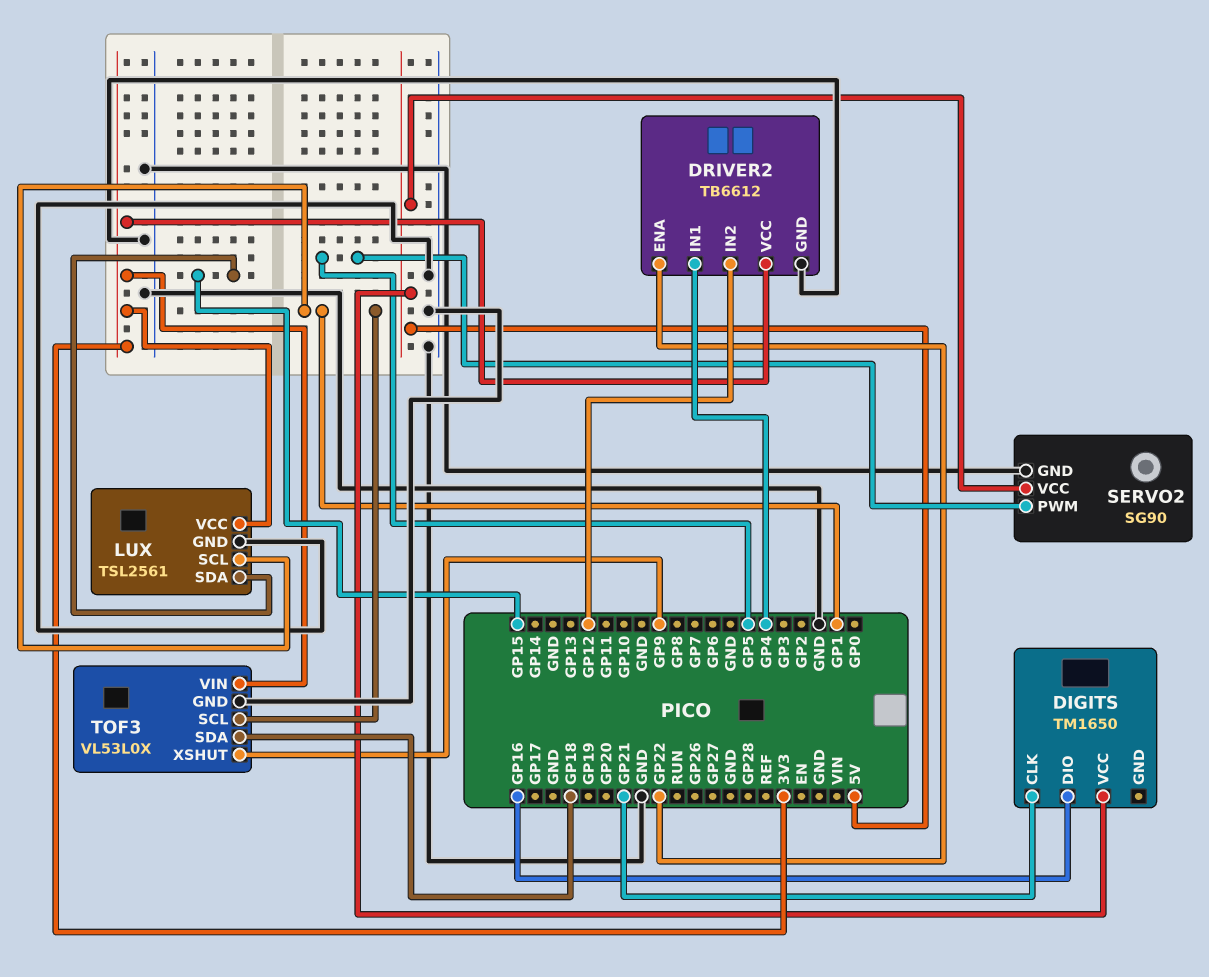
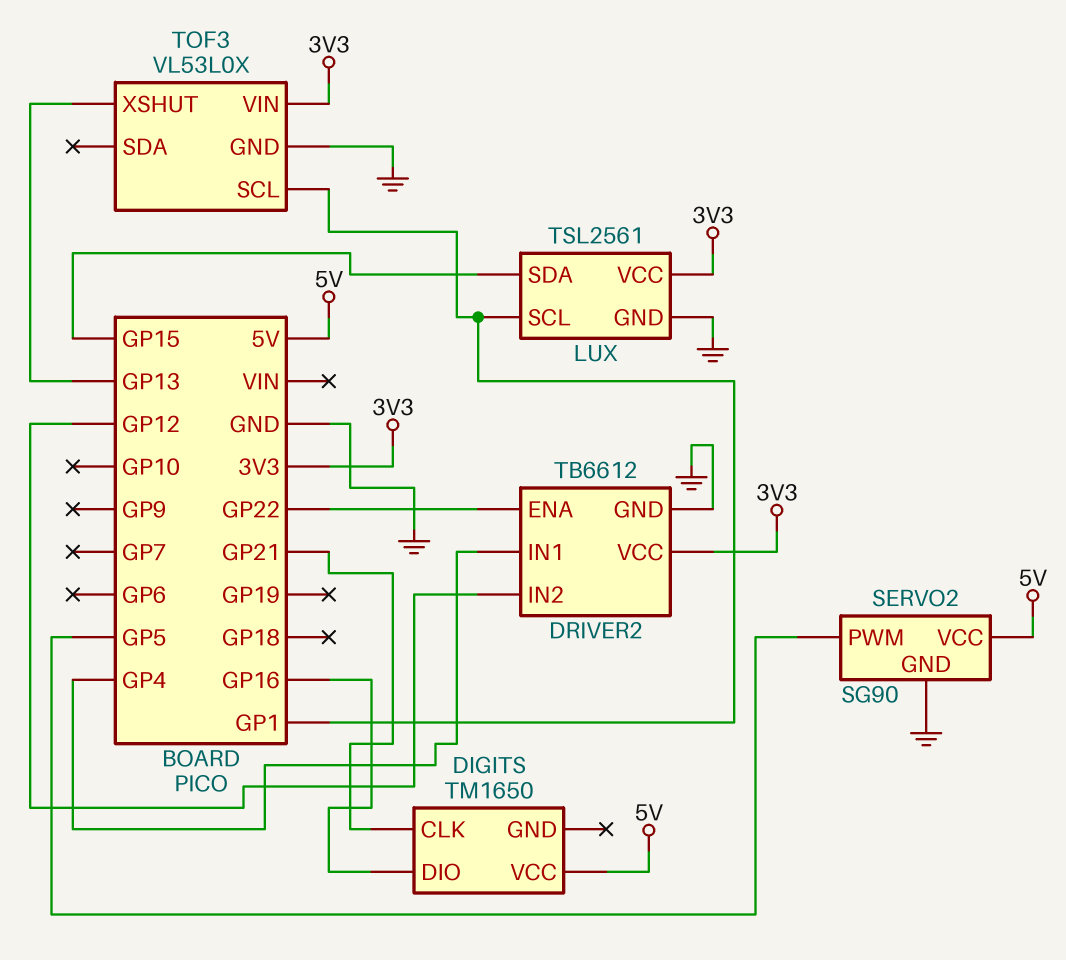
TOF3 pin SDA: GP18 -> none
TOF3 pin XSHUT: GP9 -> GP13

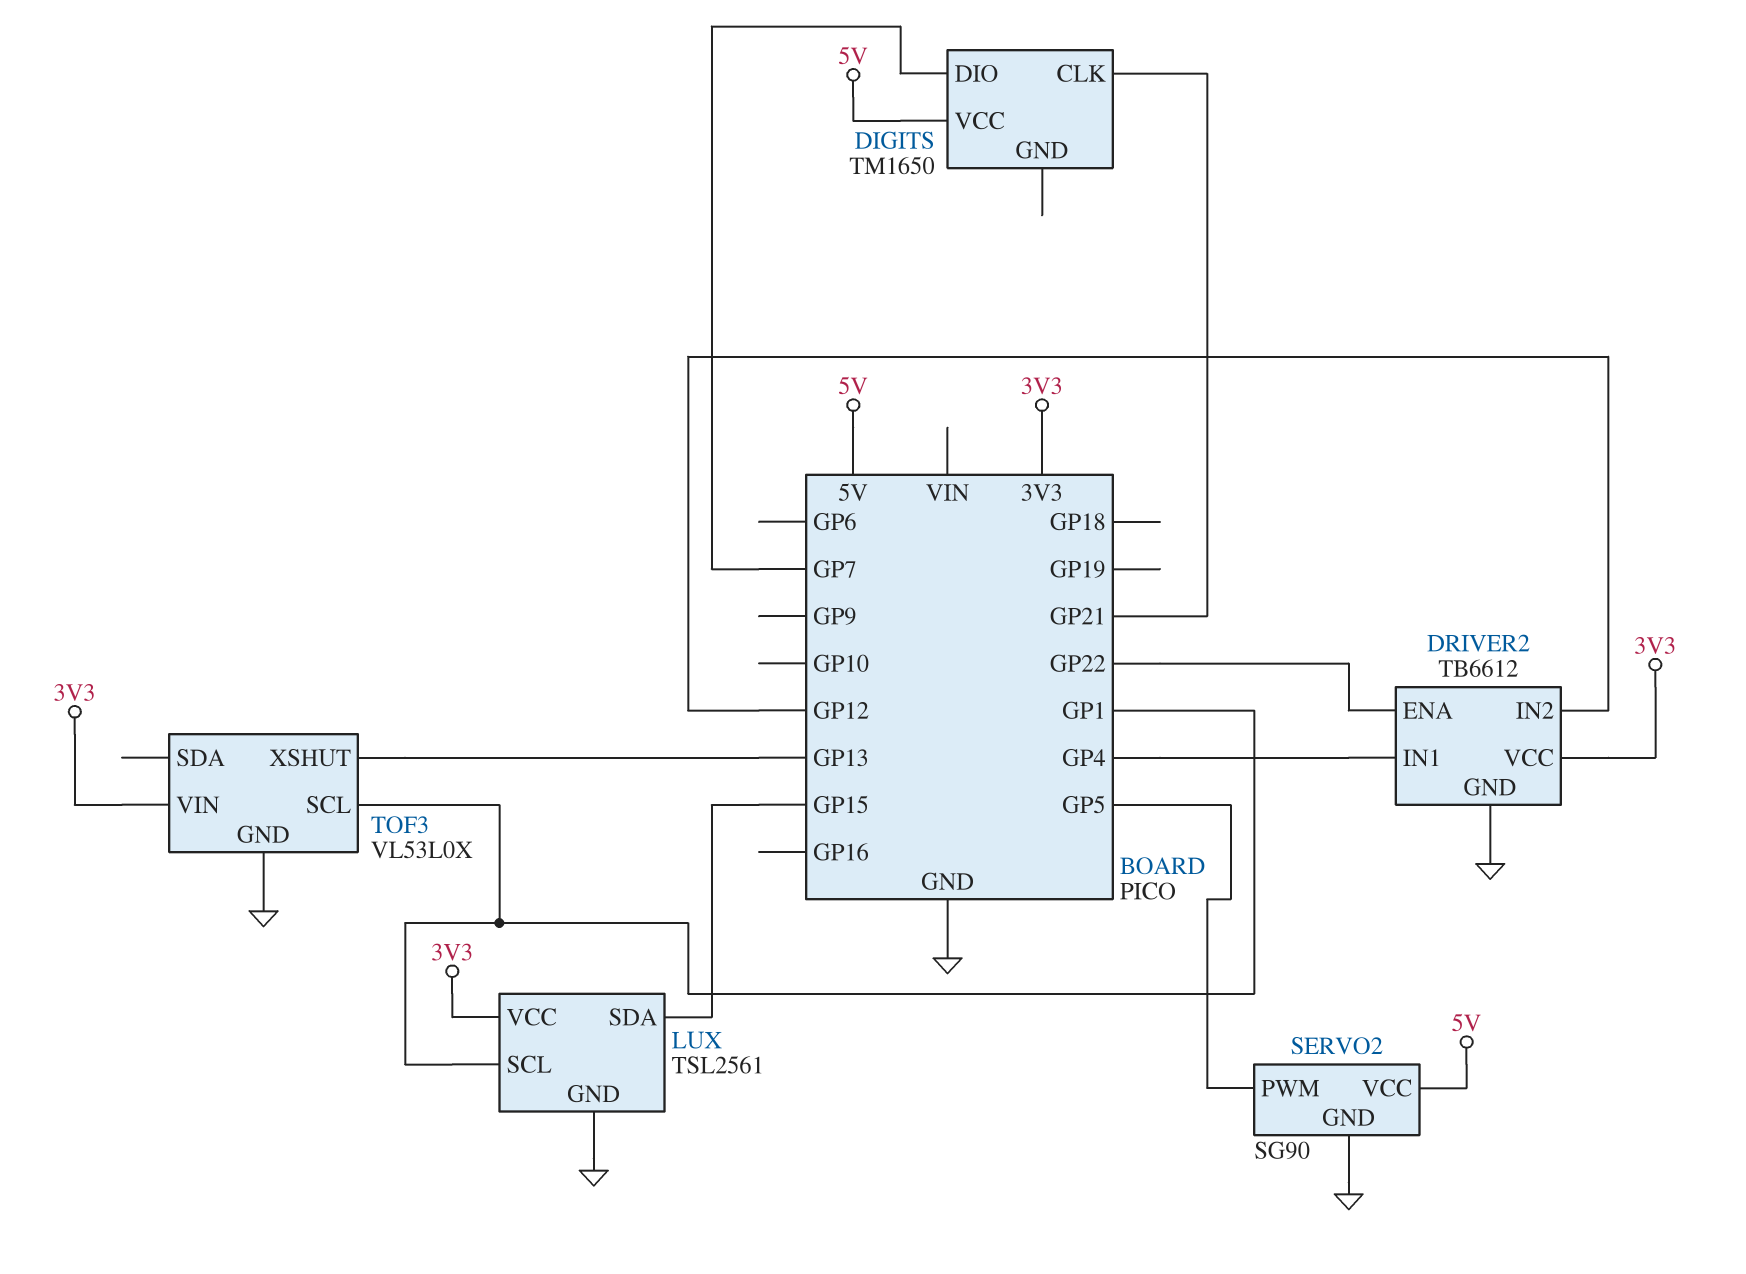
DIGITS pin DIO: GP16 -> GP7

